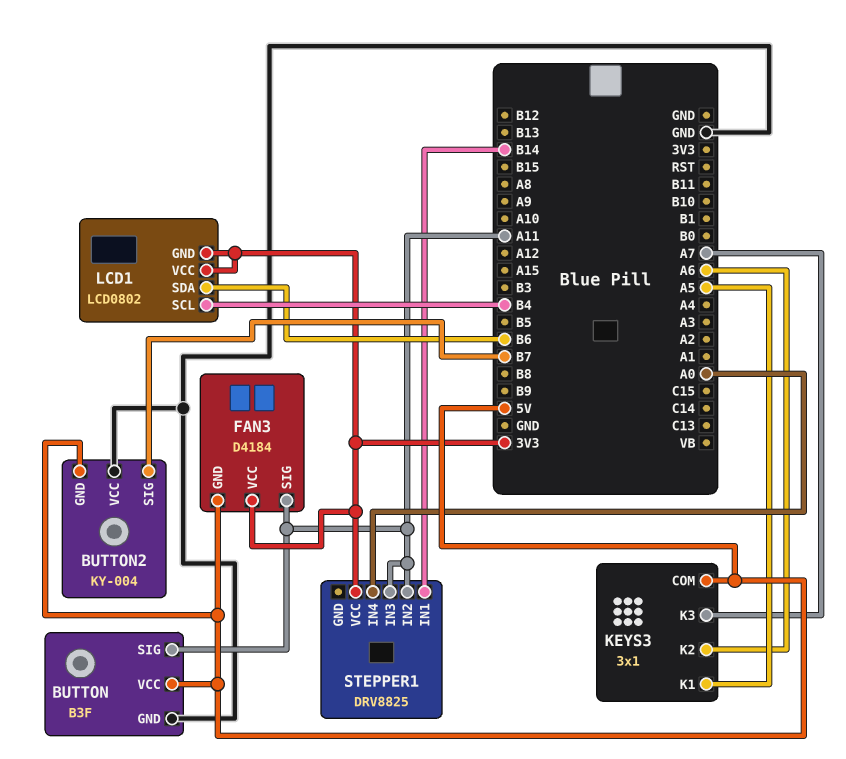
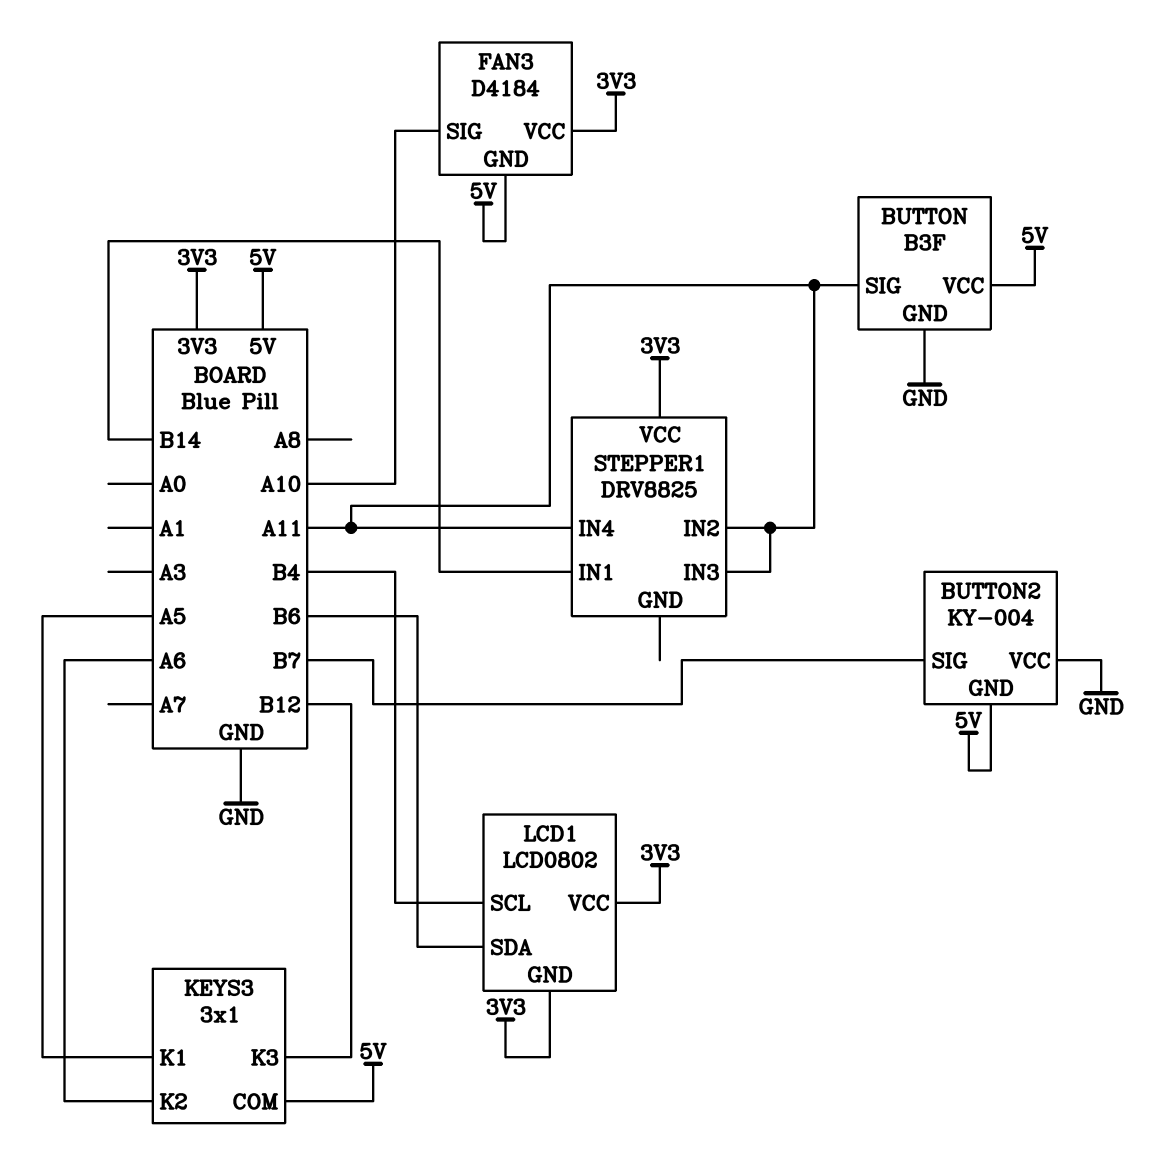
FAN3 pin SIG: A11 -> A10
KEYS3 pin K3: A7 -> B12
STEPPER1 pin IN4: A0 -> A11

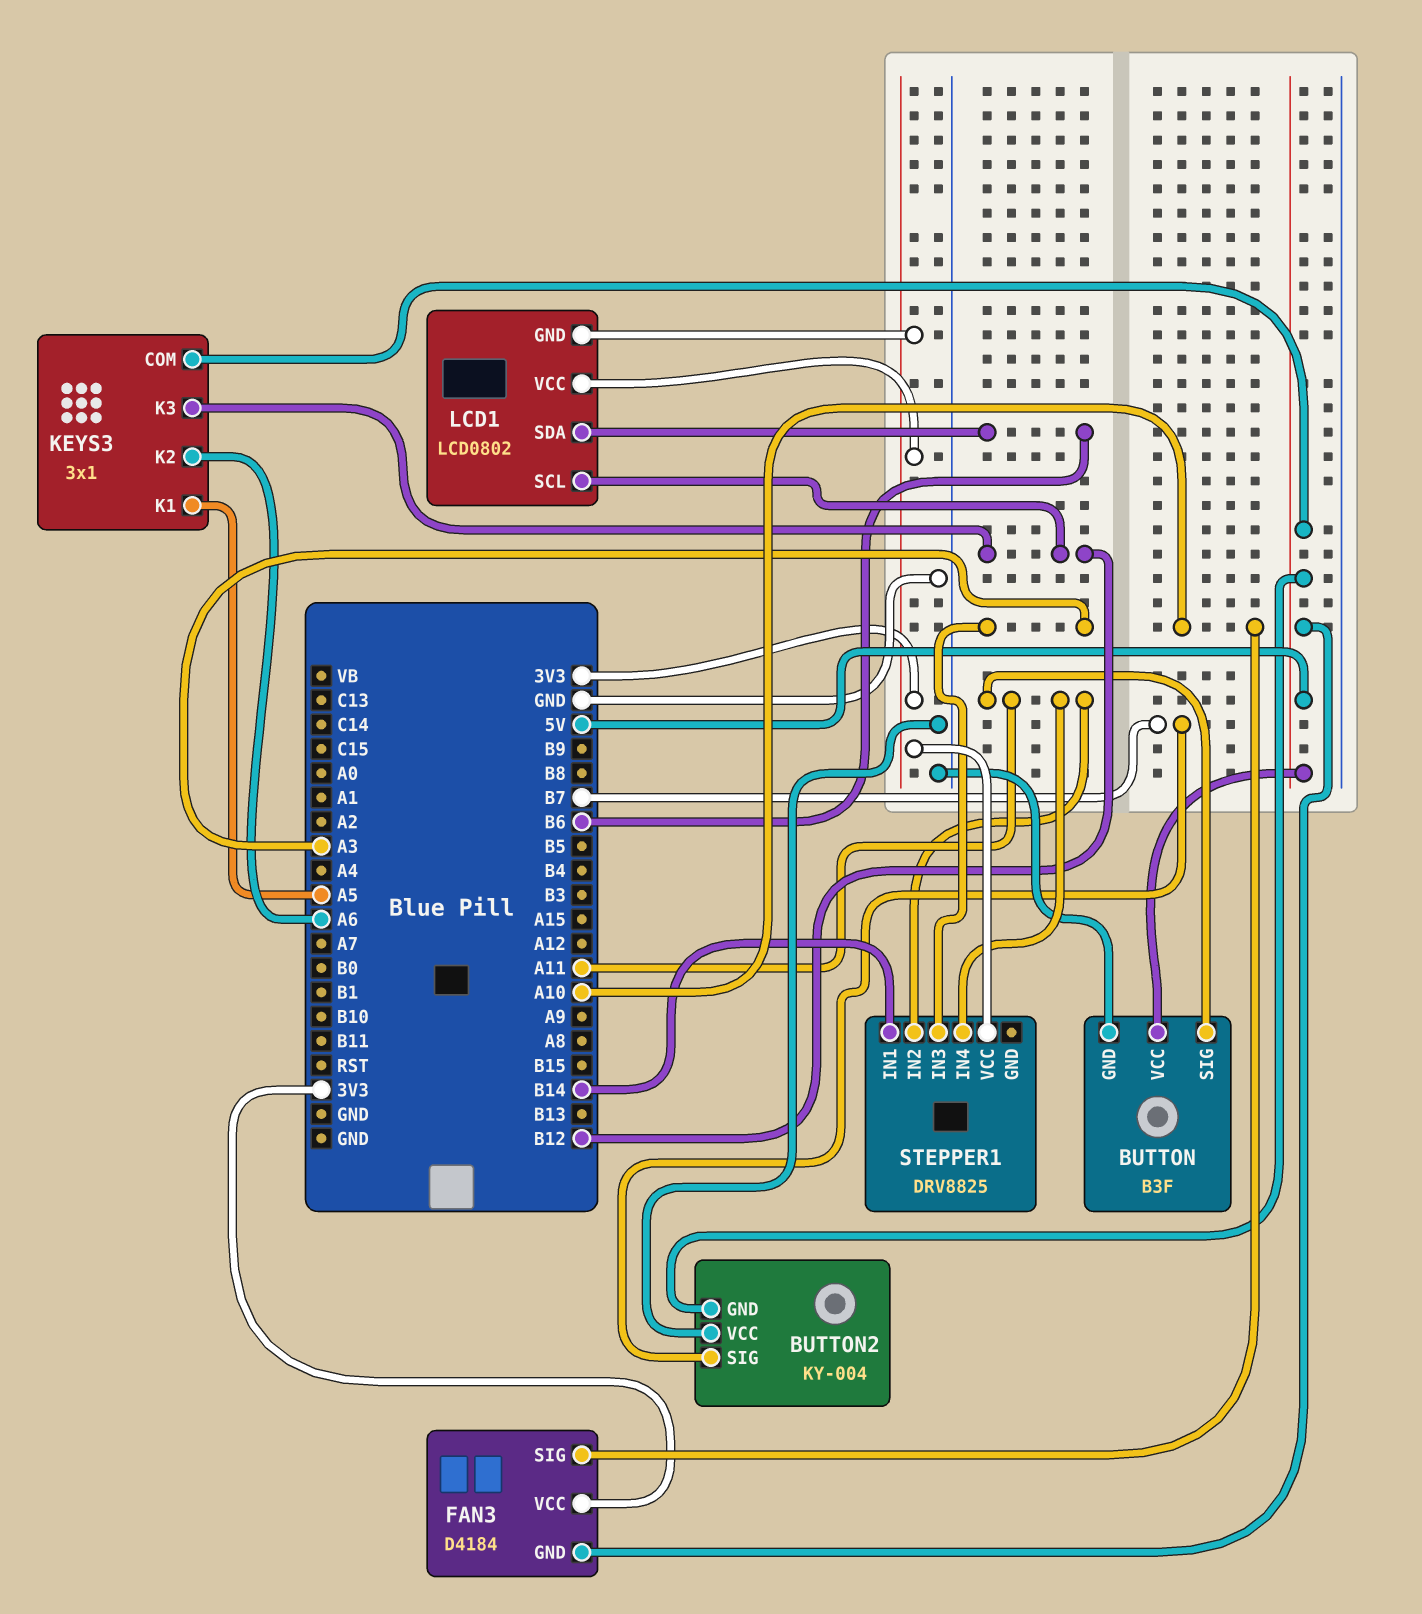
LCD1 pin SCL: B4 -> B12
STEPPER1 pin IN3: A11 -> A3

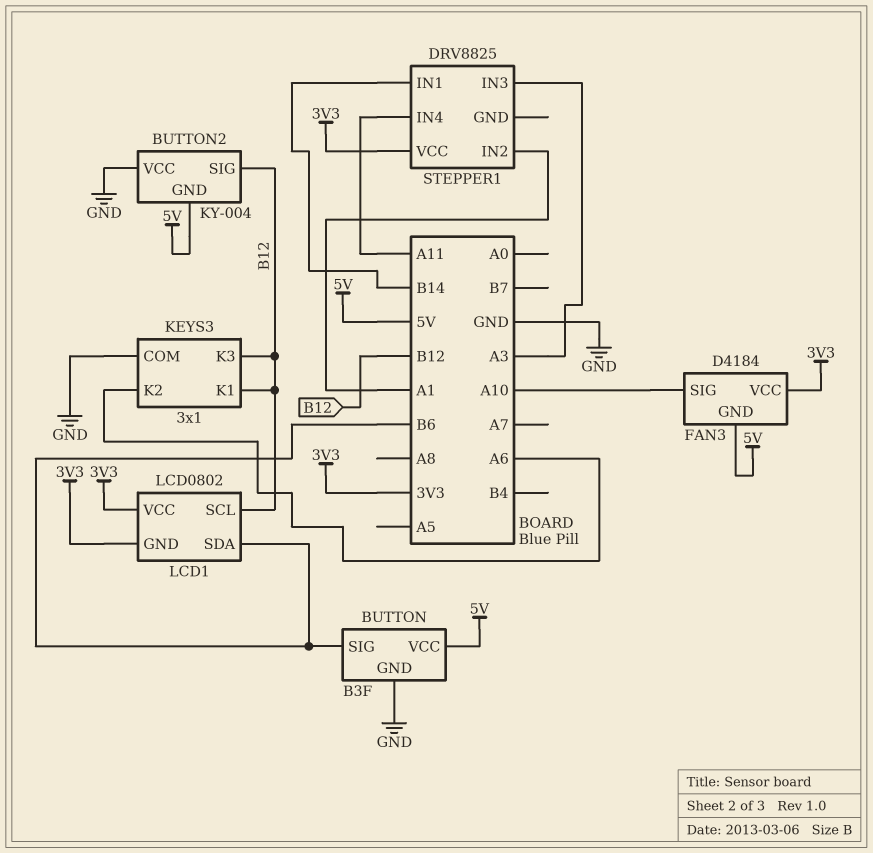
BUTTON pin SIG: A11 -> B6
BUTTON2 pin SIG: B7 -> B12
KEYS3 pin COM: 5V -> GND
KEYS3 pin K1: A5 -> B12
STEPPER1 pin IN2: A11 -> A1

